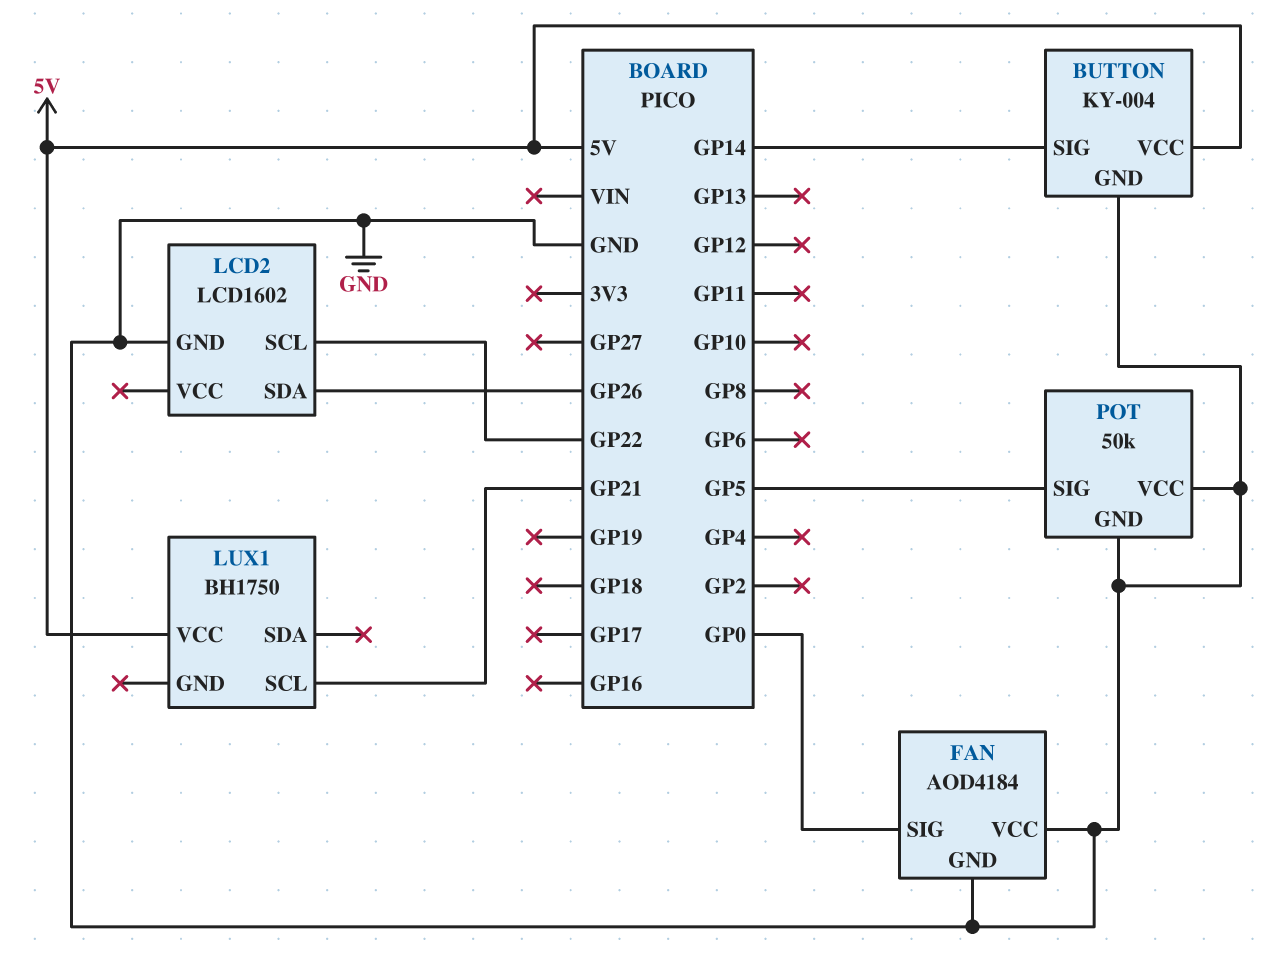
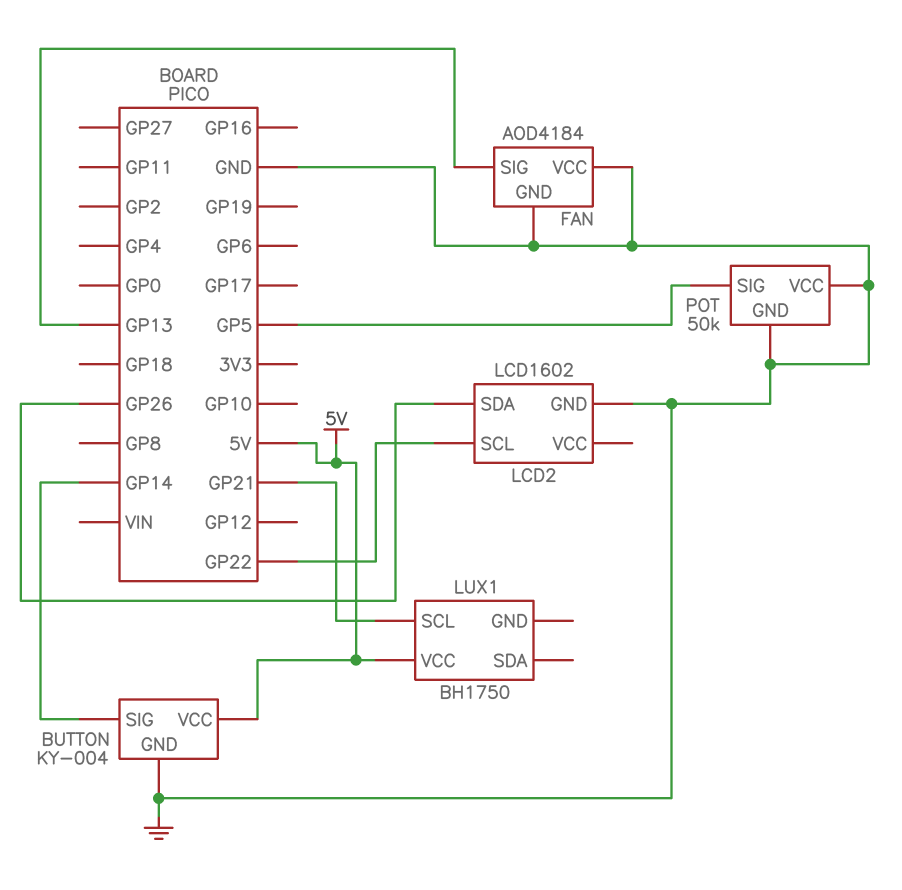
FAN pin SIG: GP0 -> GP13

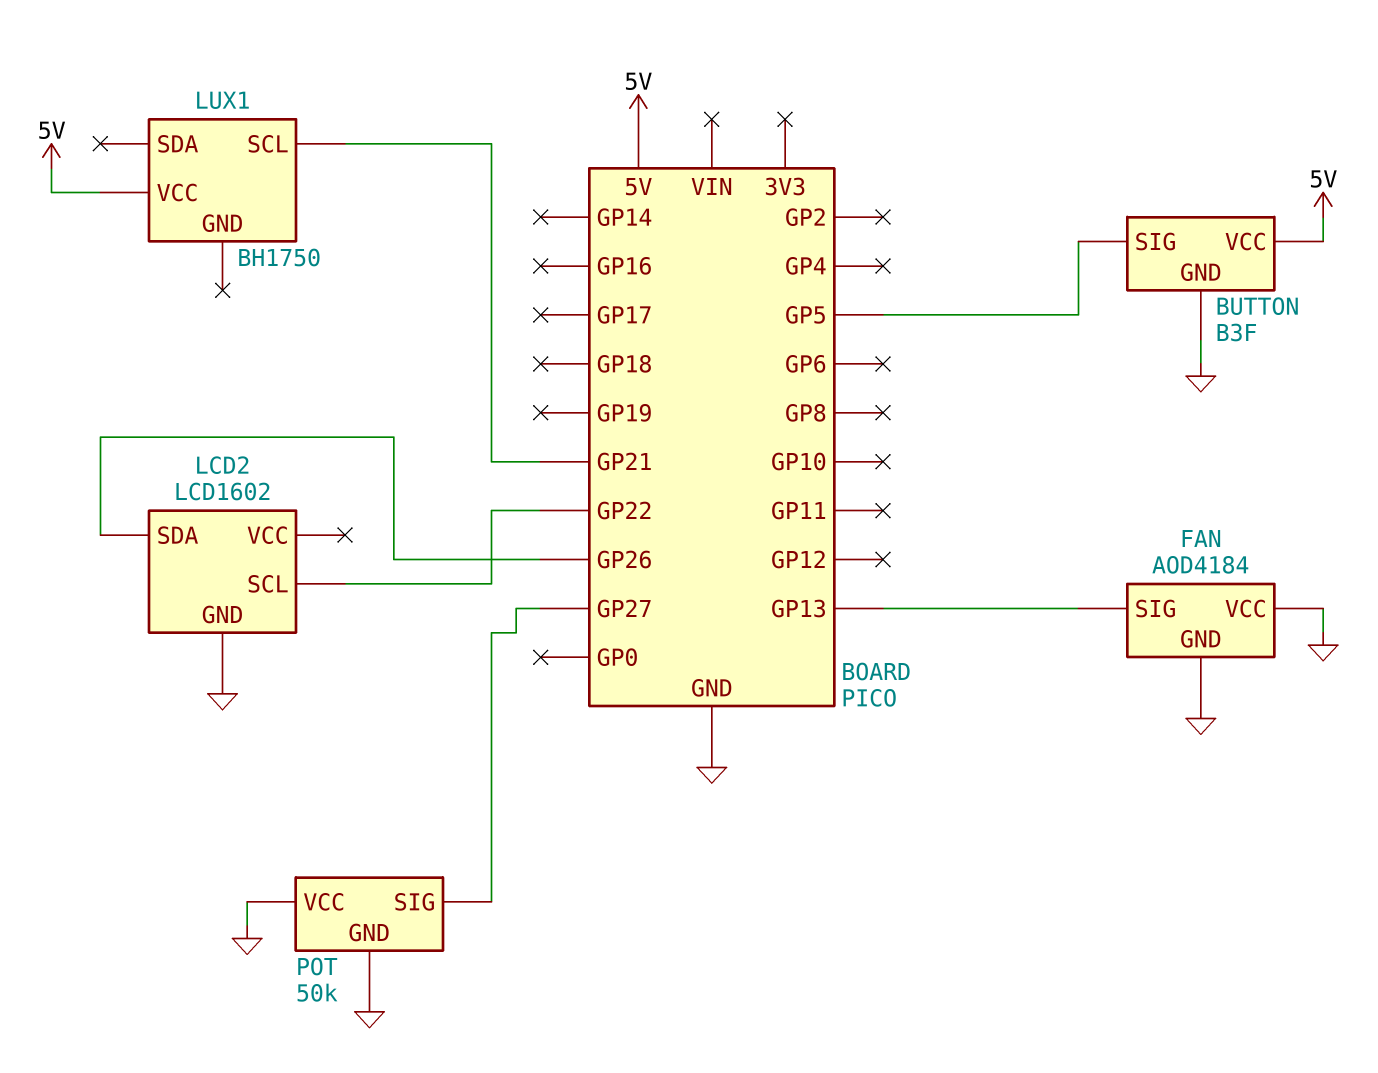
BUTTON: KY-004 -> B3F
BUTTON pin SIG: GP14 -> GP5
POT pin SIG: GP5 -> GP27

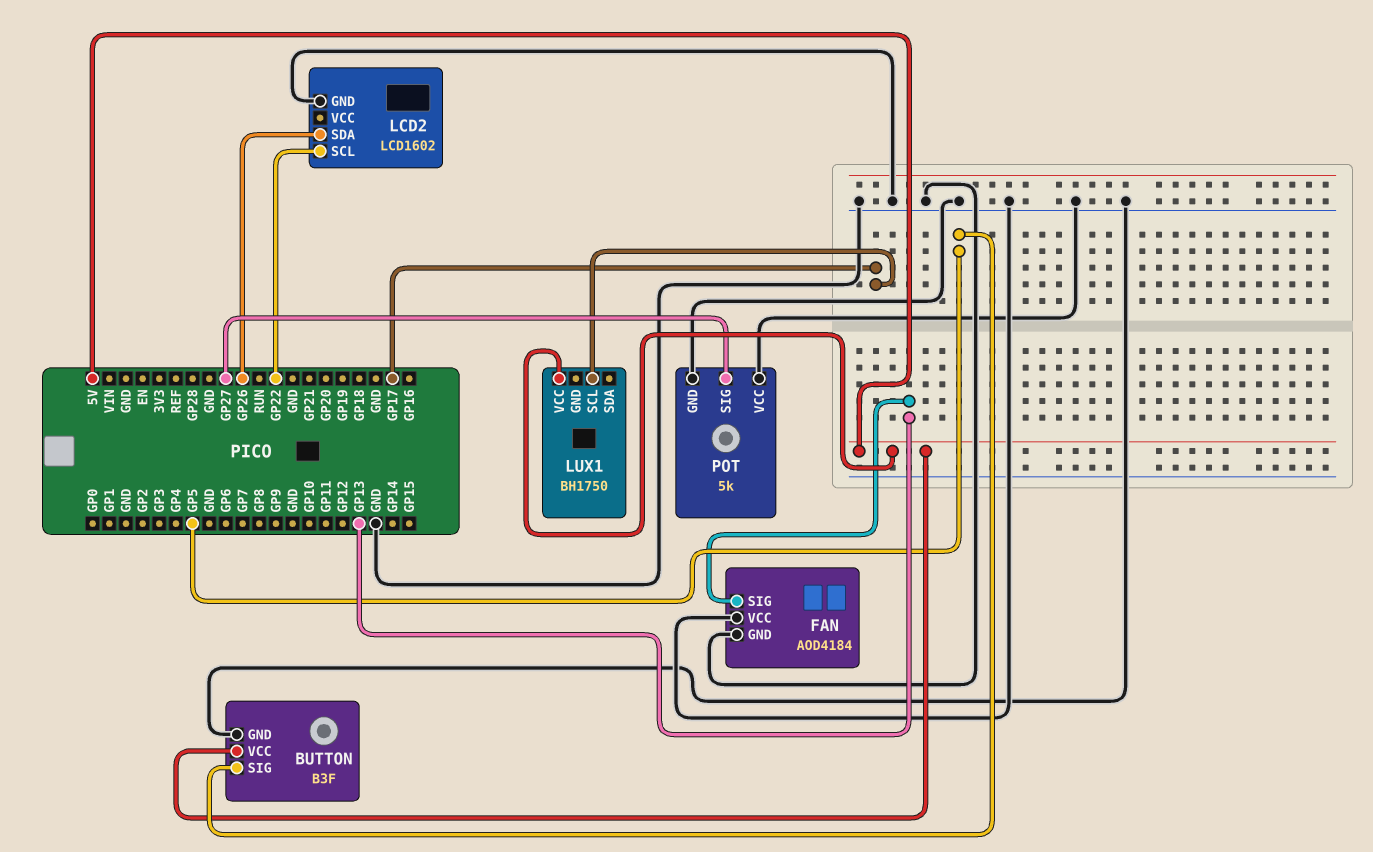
LUX1 pin SCL: GP21 -> GP17
POT: 50k -> 5k

